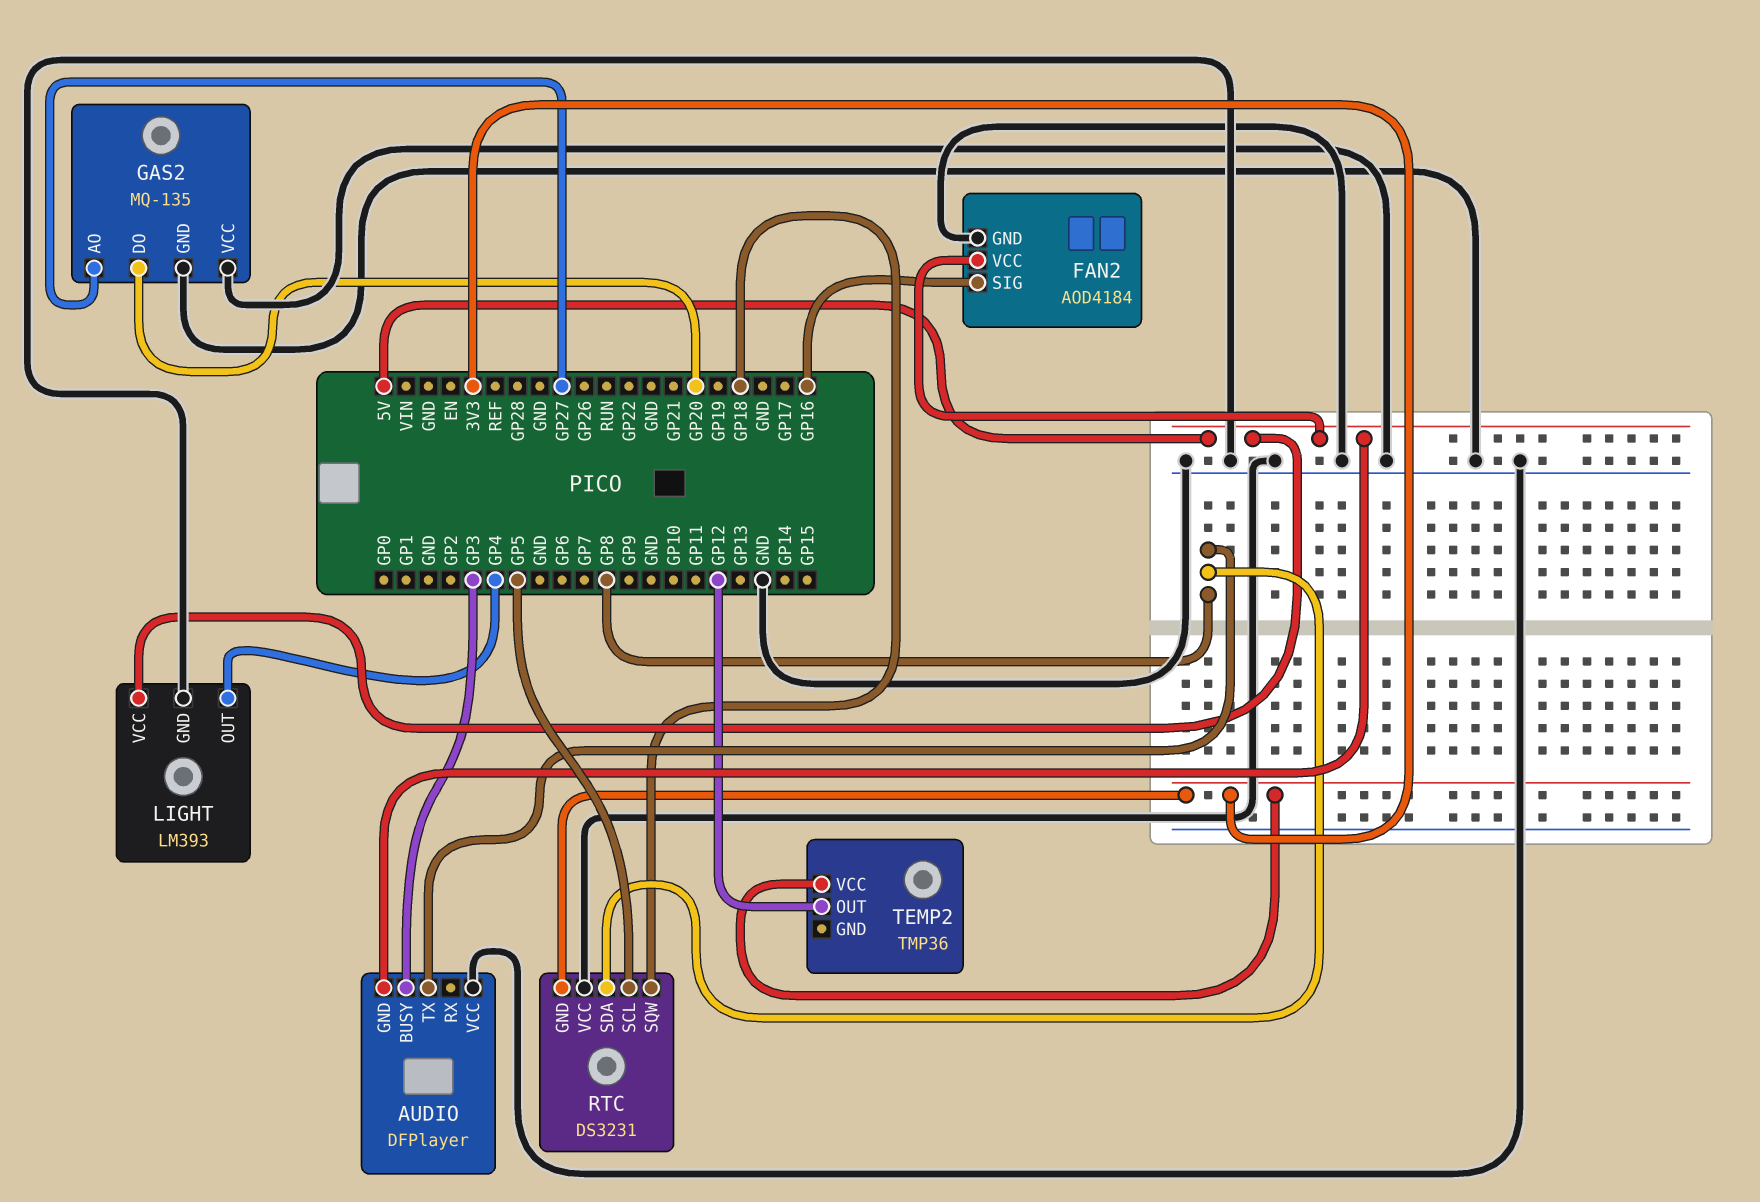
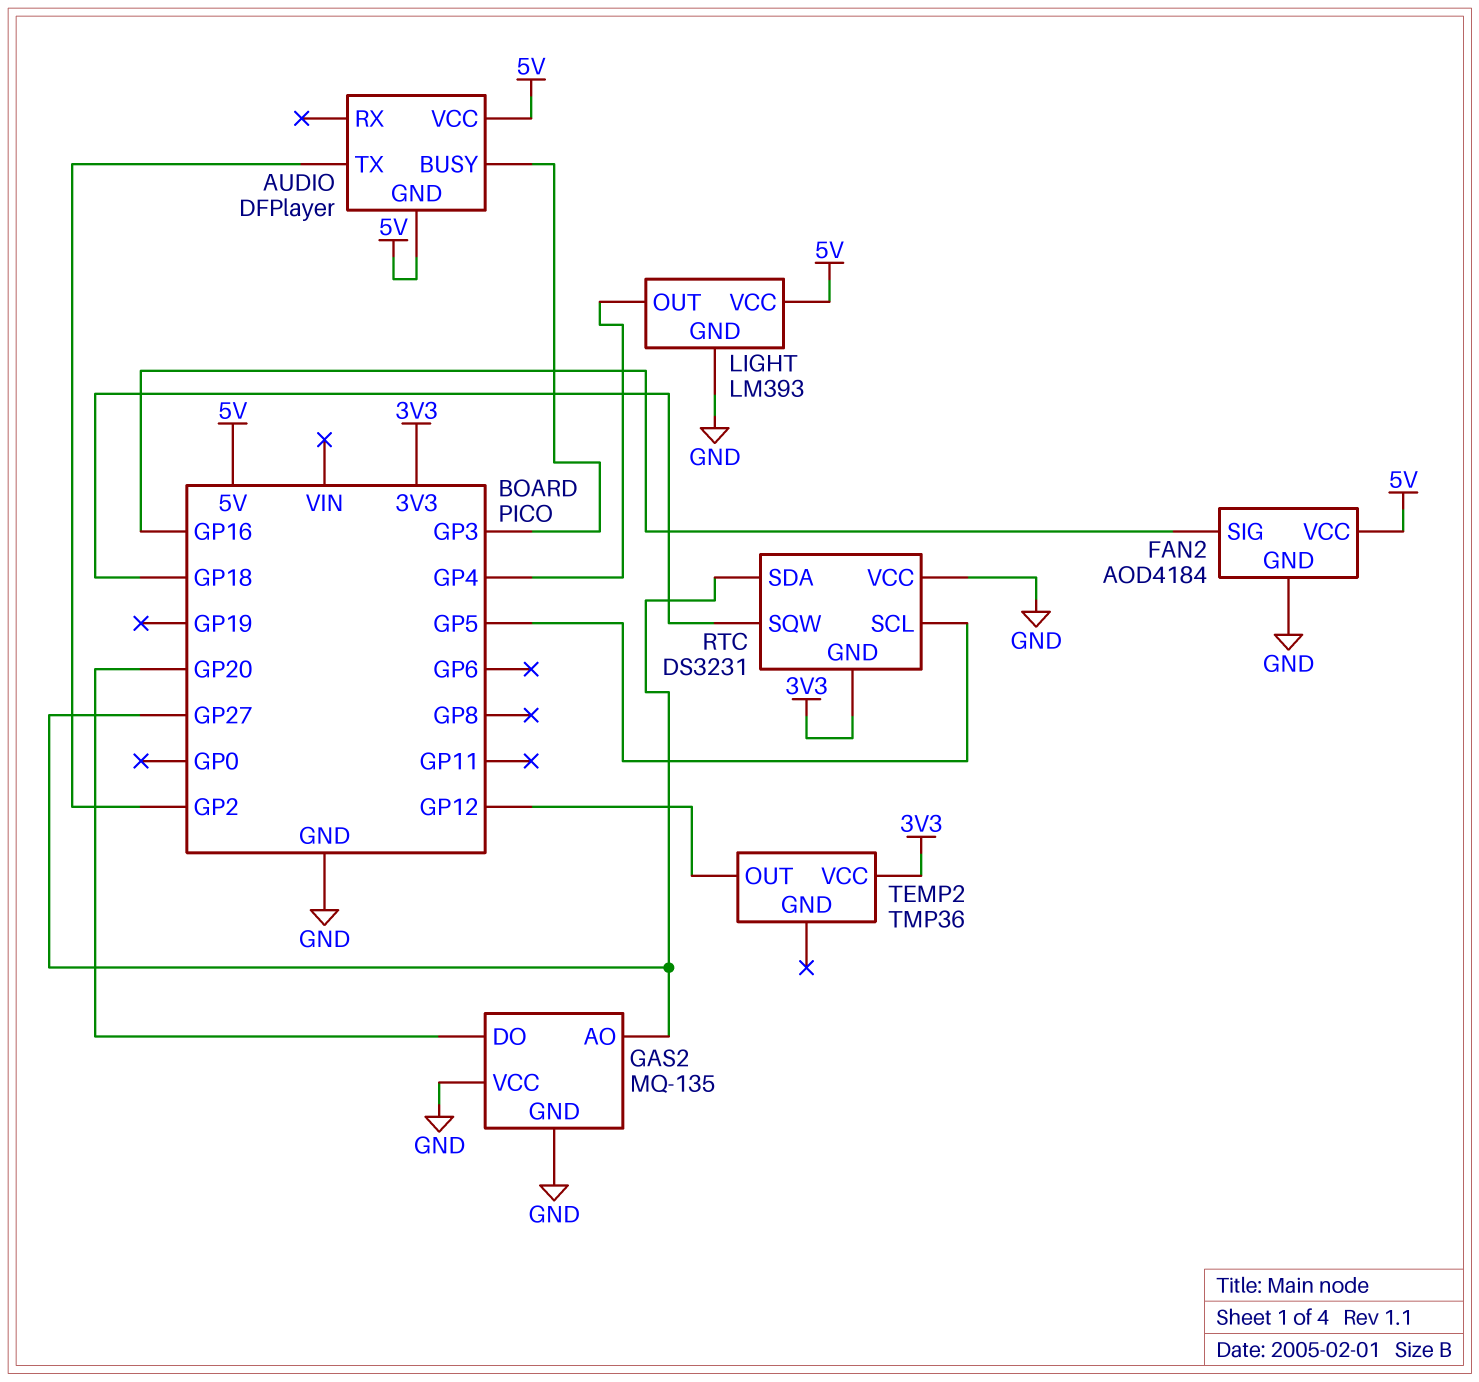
AUDIO pin TX: GP8 -> GP2
AUDIO pin VCC: GND -> 5V
RTC pin SDA: GP8 -> GP27

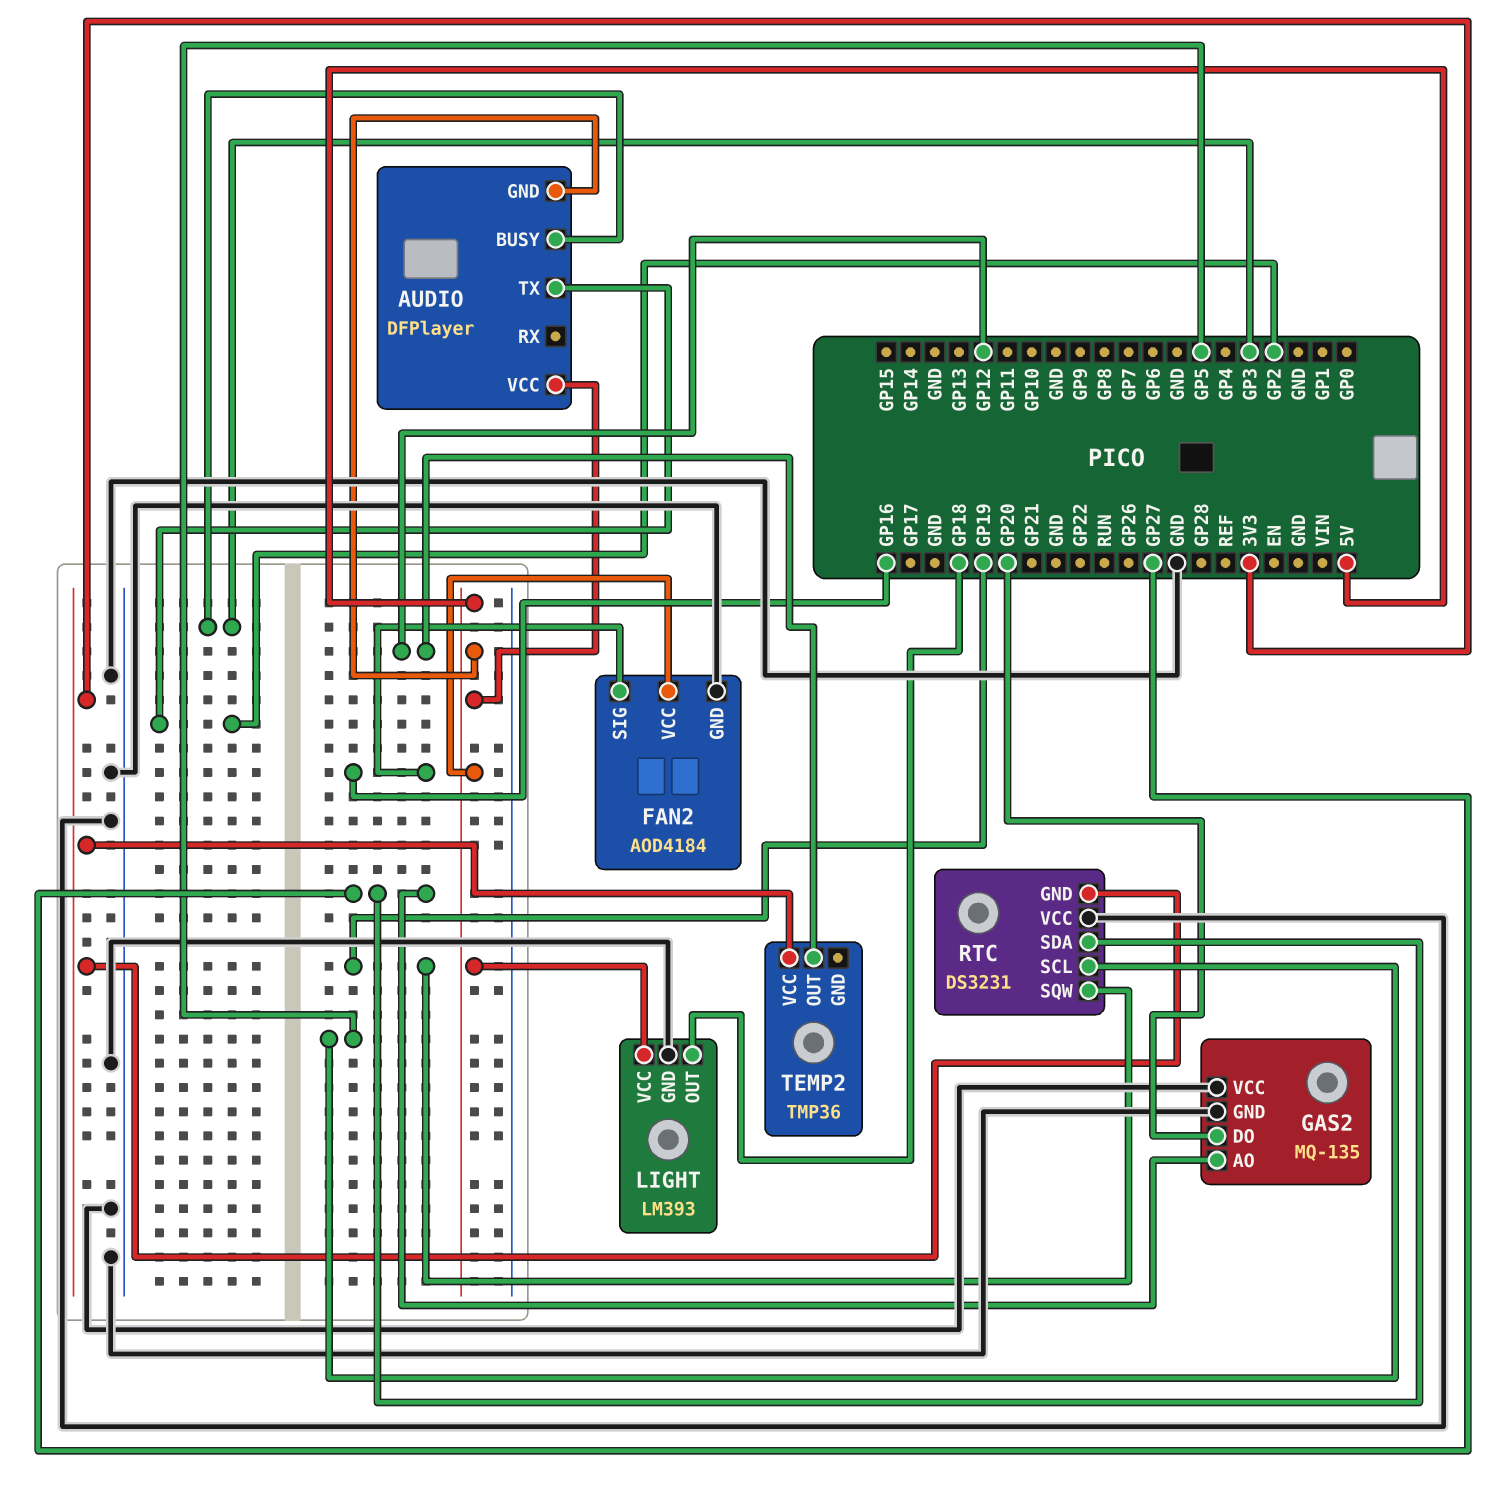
LIGHT pin OUT: GP4 -> GP18
RTC pin SQW: GP18 -> GP19

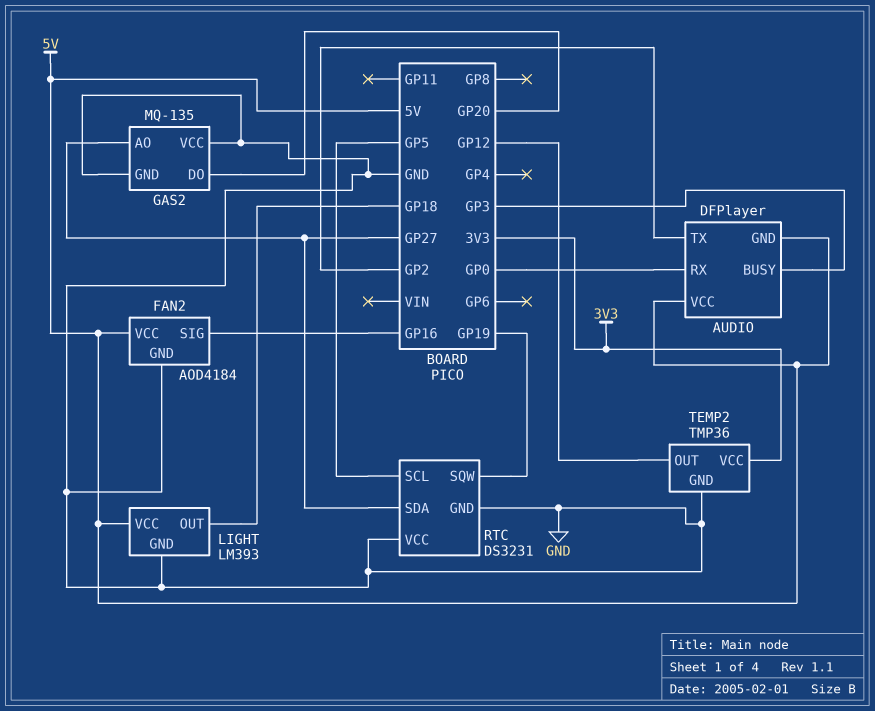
AUDIO pin RX: none -> GP0
RTC pin GND: 3V3 -> GND
TEMP2 pin GND: none -> GND

